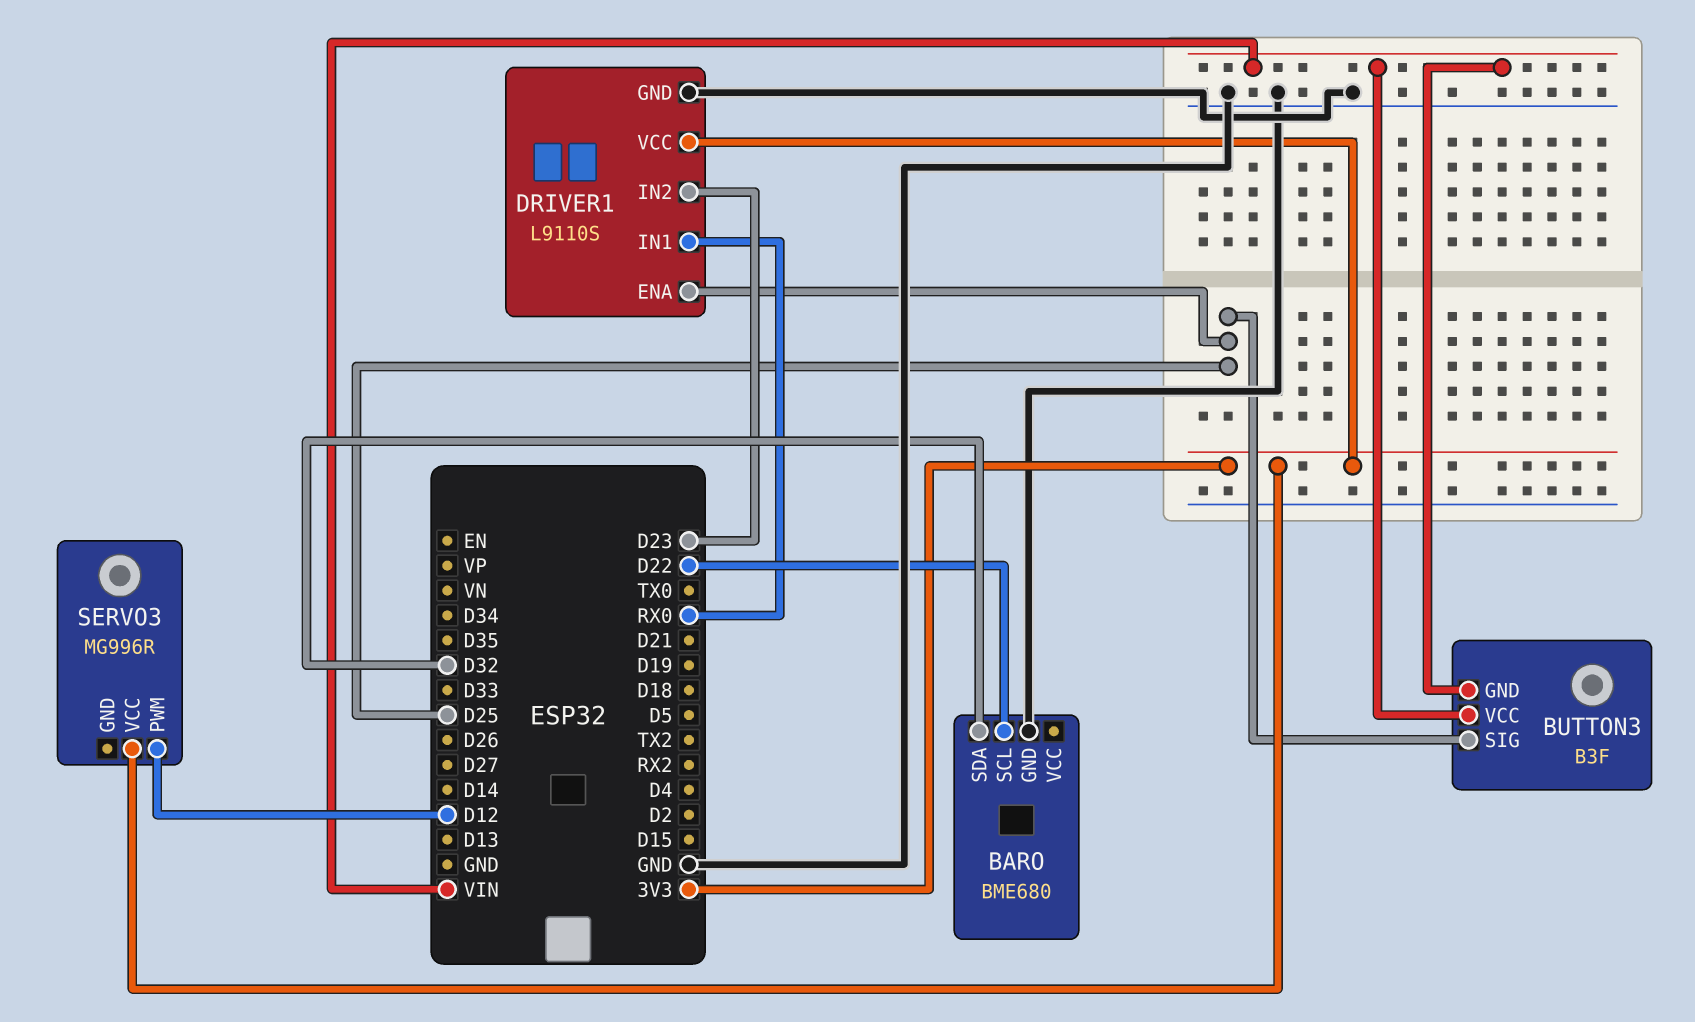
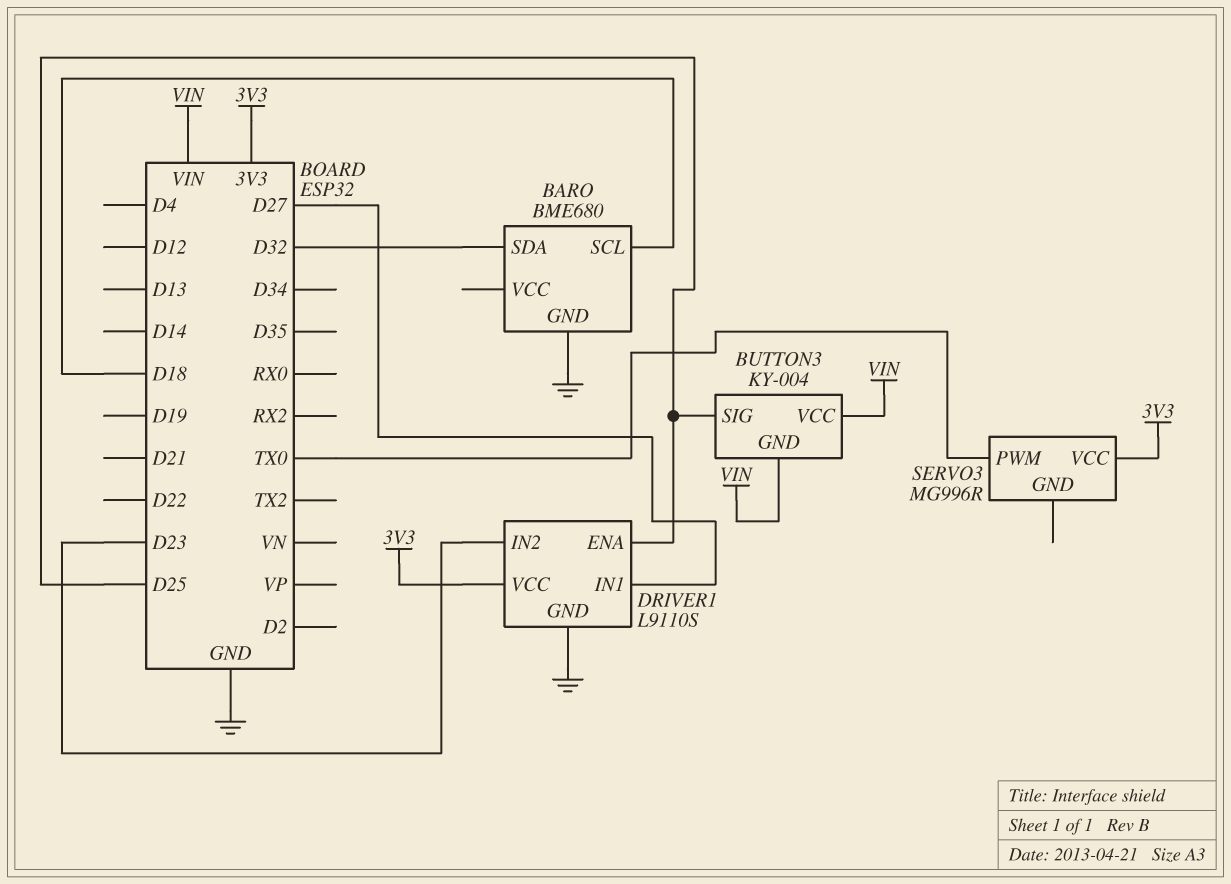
BARO pin SCL: D22 -> D18
BUTTON3: B3F -> KY-004
DRIVER1 pin IN1: RX0 -> D27
SERVO3 pin PWM: D12 -> TX0

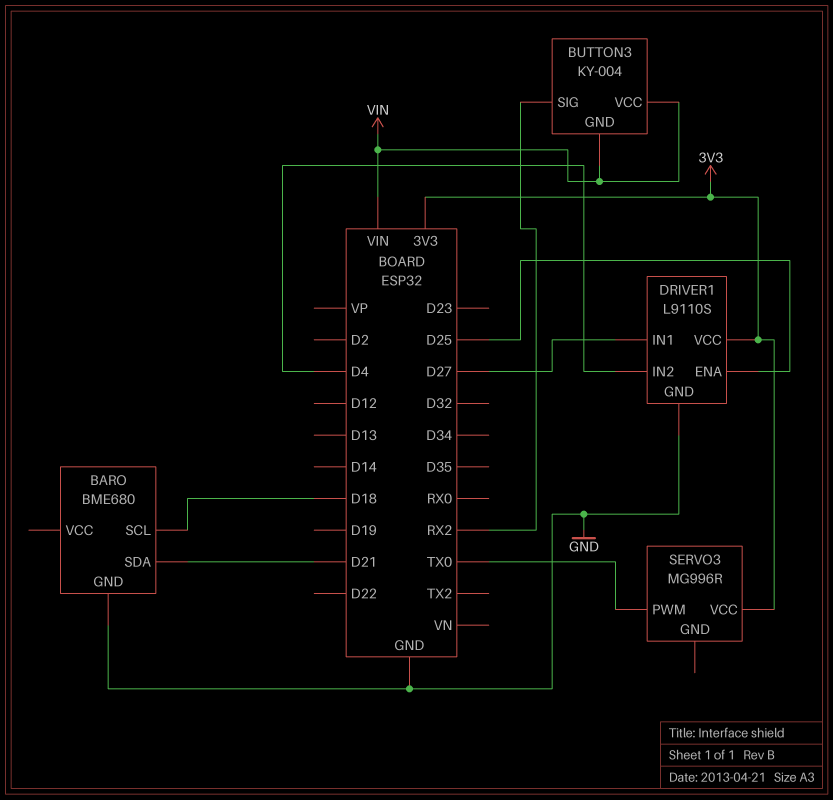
BARO pin SDA: D32 -> D21
BUTTON3 pin SIG: D25 -> RX2
DRIVER1 pin IN2: D23 -> D4

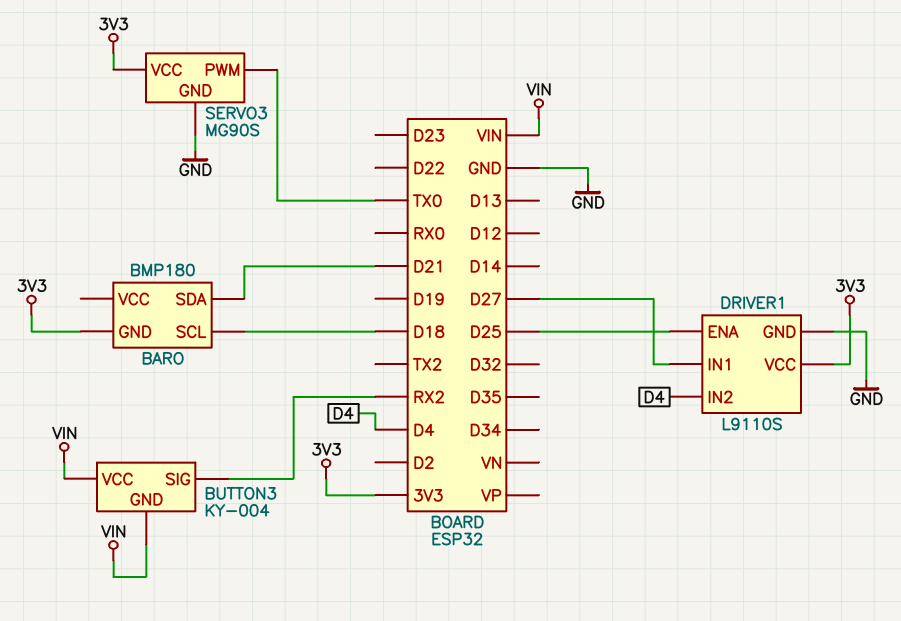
BARO: BME680 -> BMP180
BARO pin GND: GND -> 3V3
SERVO3: MG996R -> MG90S
SERVO3 pin GND: none -> GND

